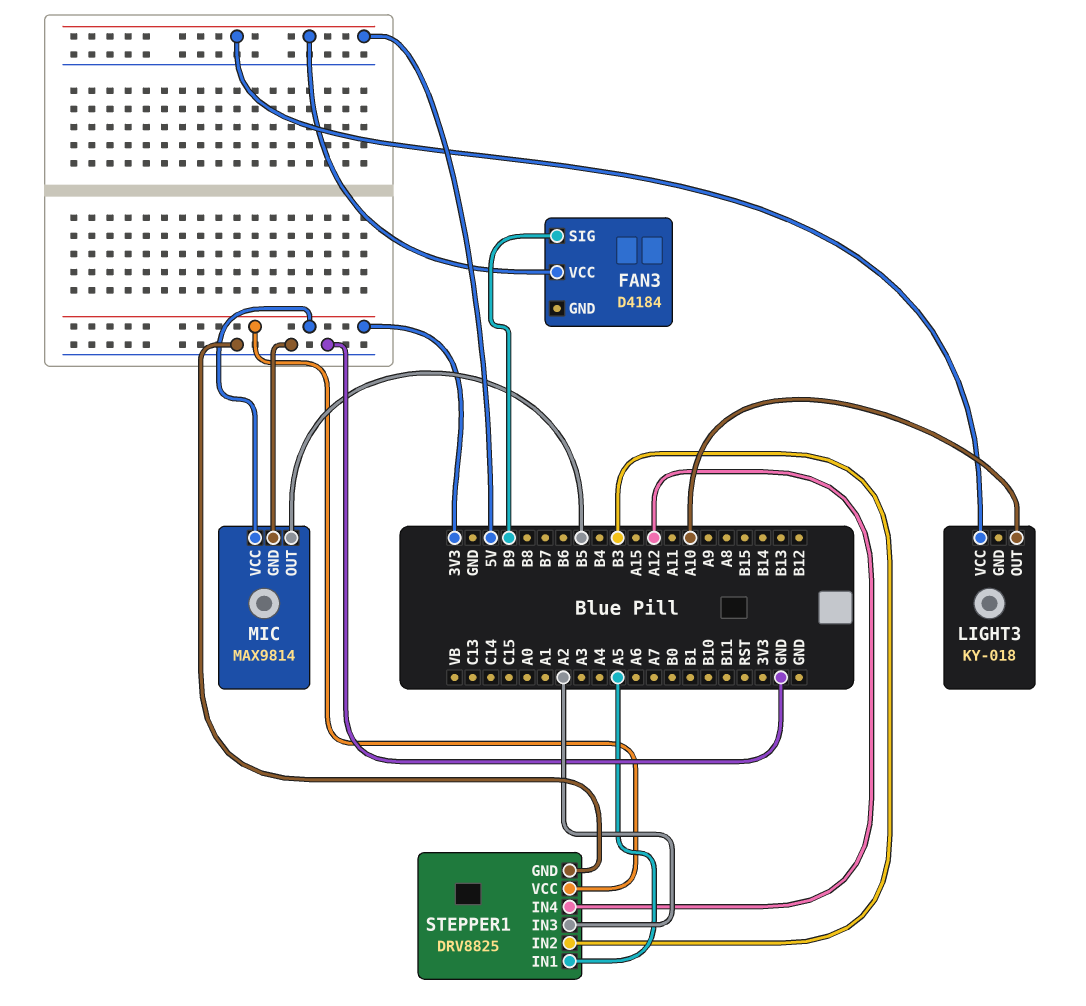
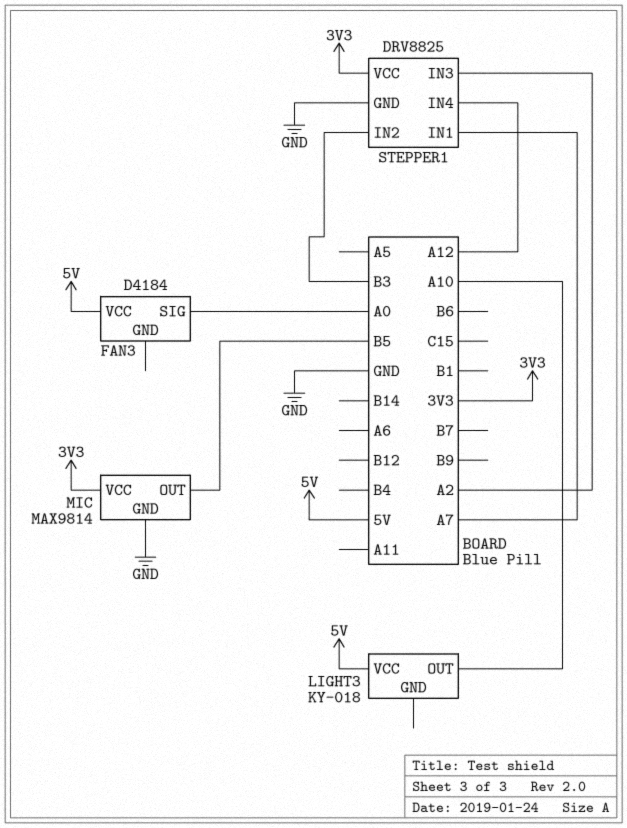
FAN3 pin SIG: B9 -> A0
STEPPER1 pin IN1: A5 -> A7

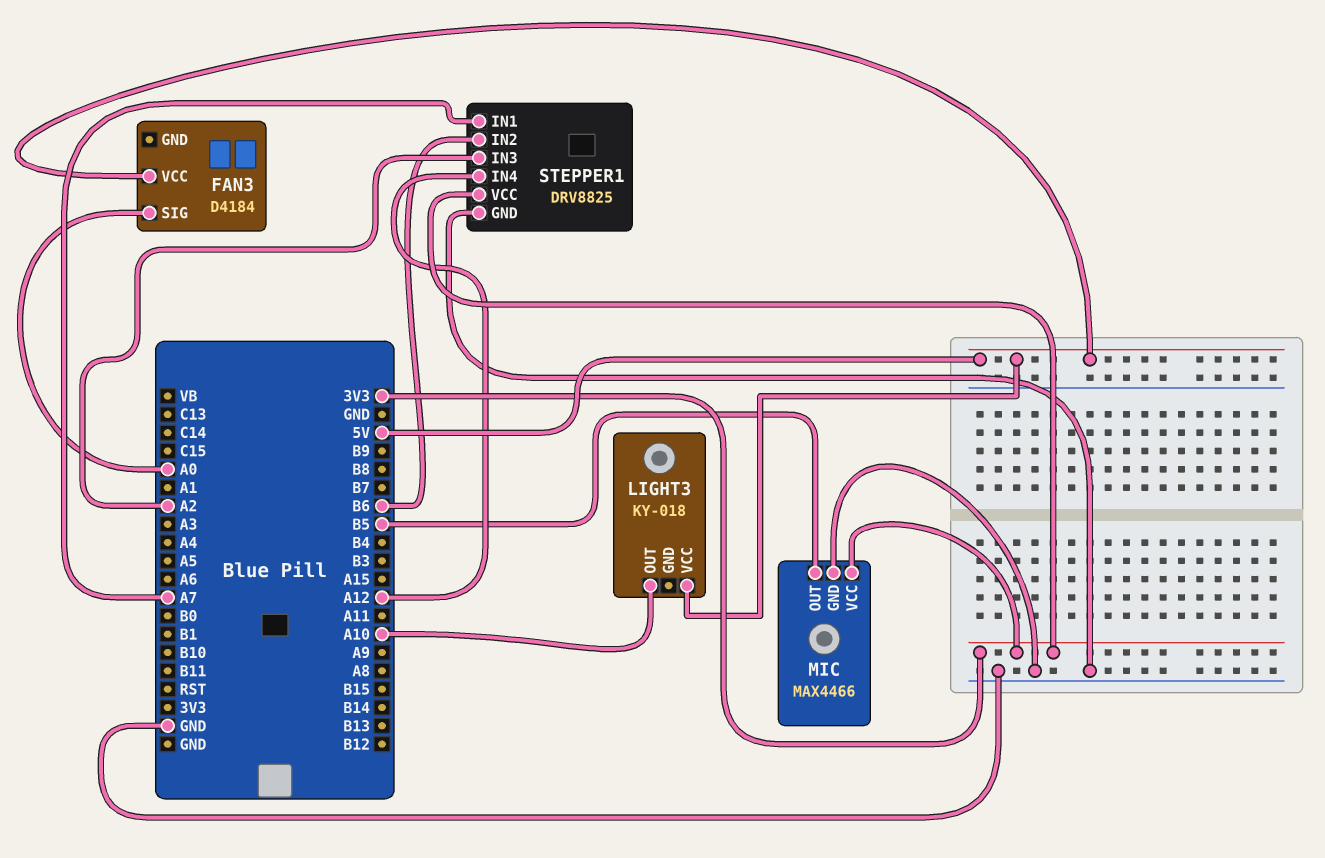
MIC: MAX9814 -> MAX4466
STEPPER1 pin IN2: B3 -> B6

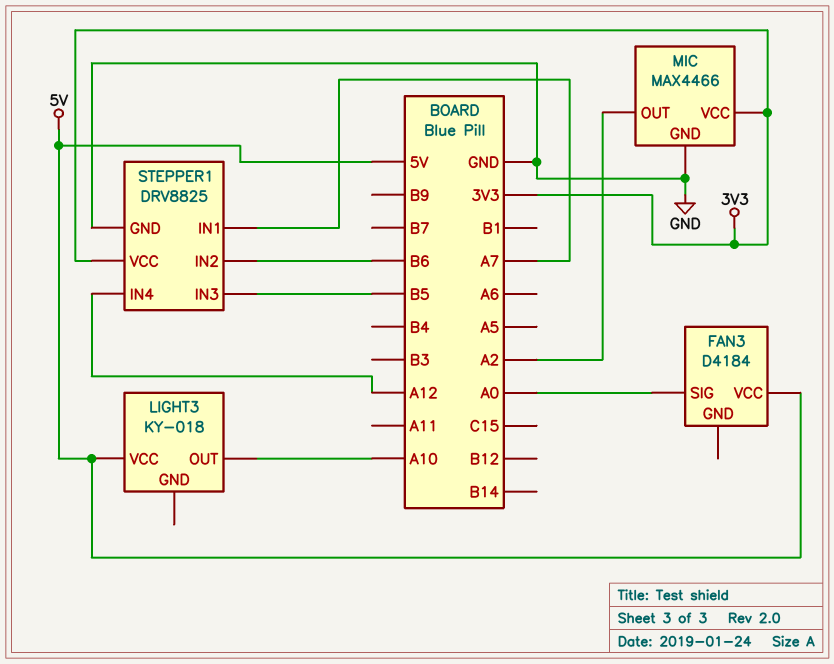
MIC pin OUT: B5 -> A2
STEPPER1 pin IN3: A2 -> B5

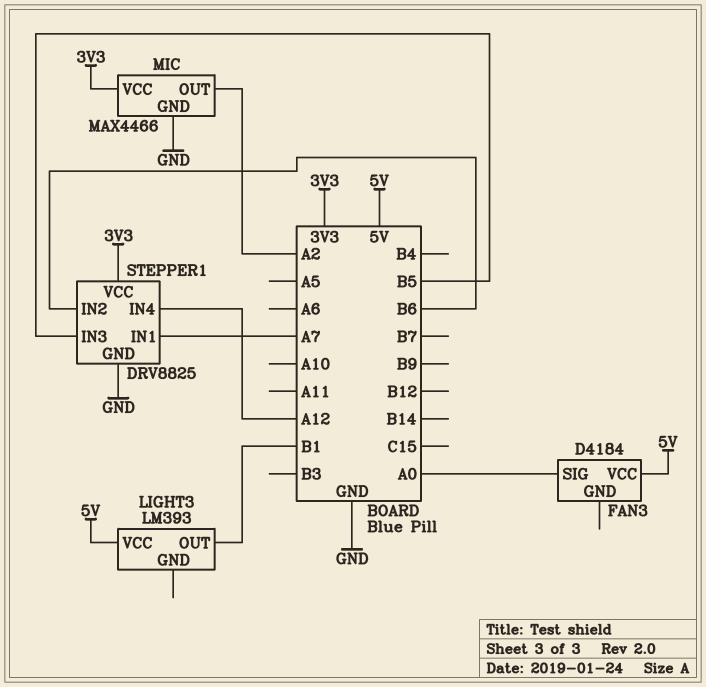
LIGHT3: KY-018 -> LM393
LIGHT3 pin OUT: A10 -> B1

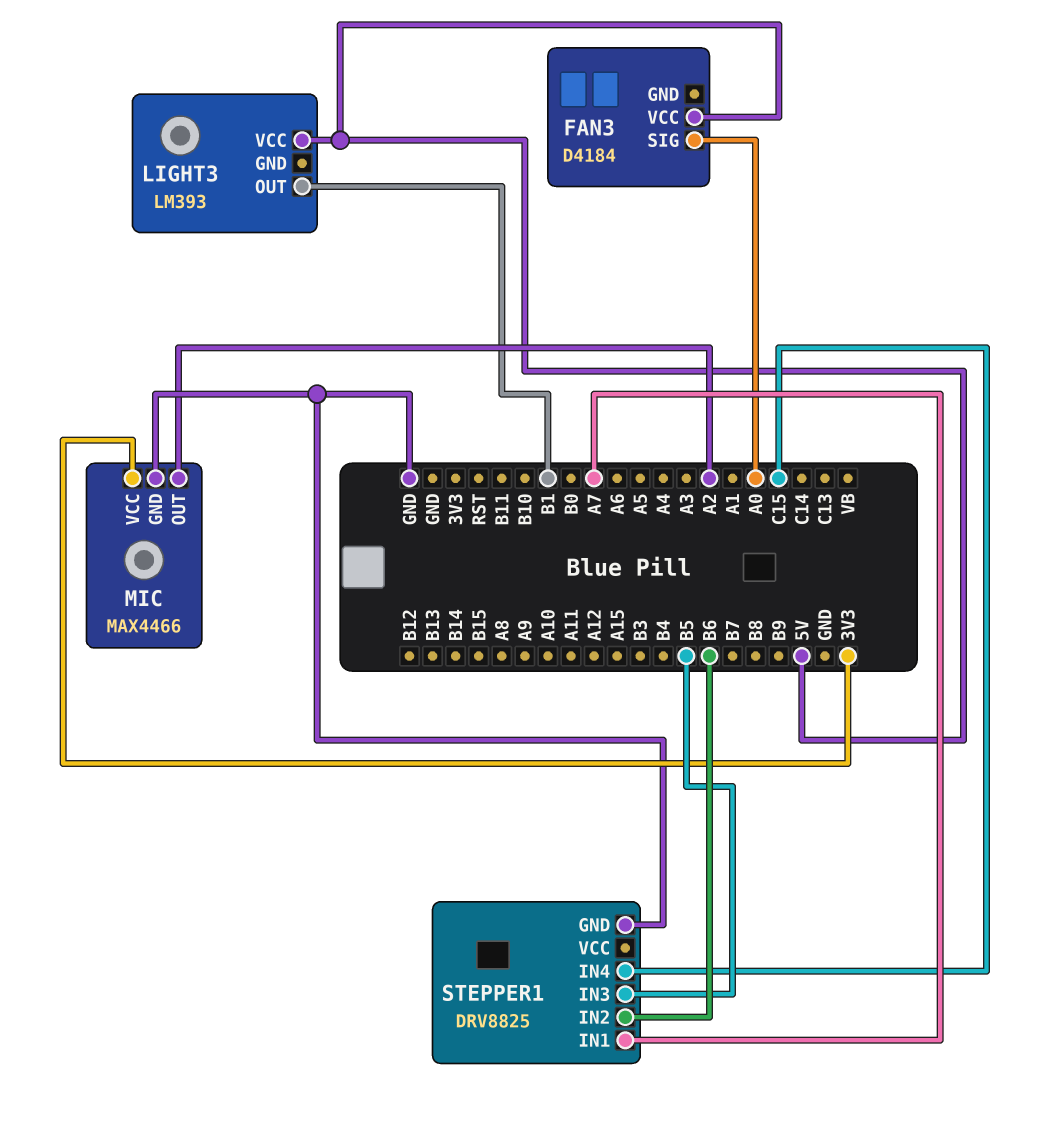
STEPPER1 pin IN4: A12 -> C15
STEPPER1 pin VCC: 3V3 -> none

